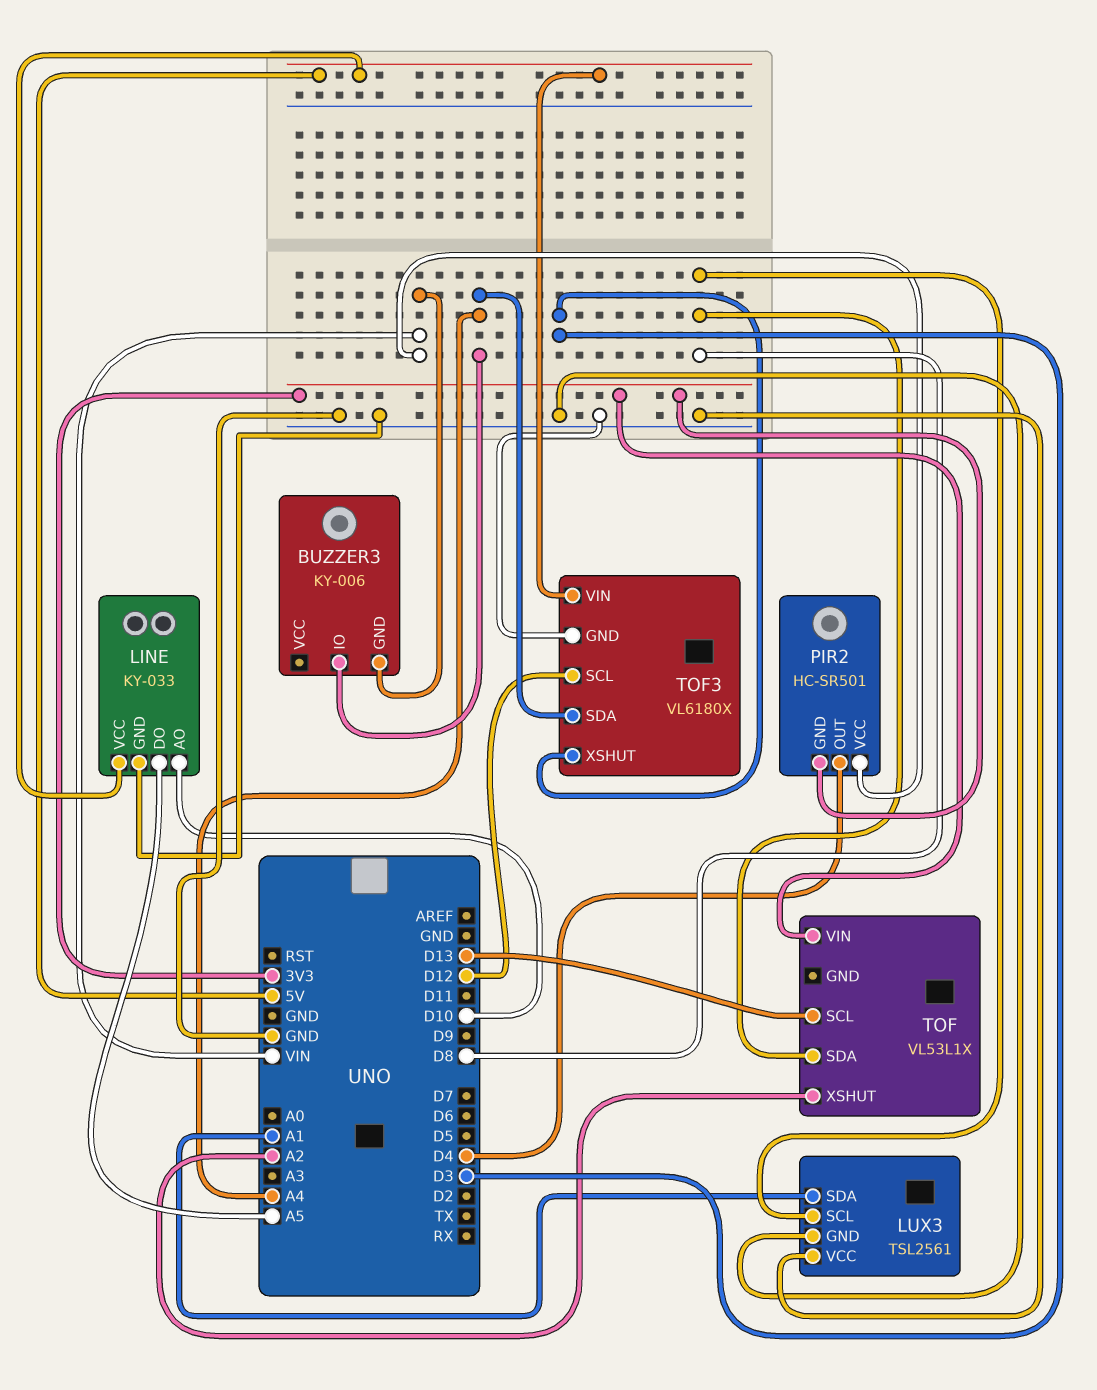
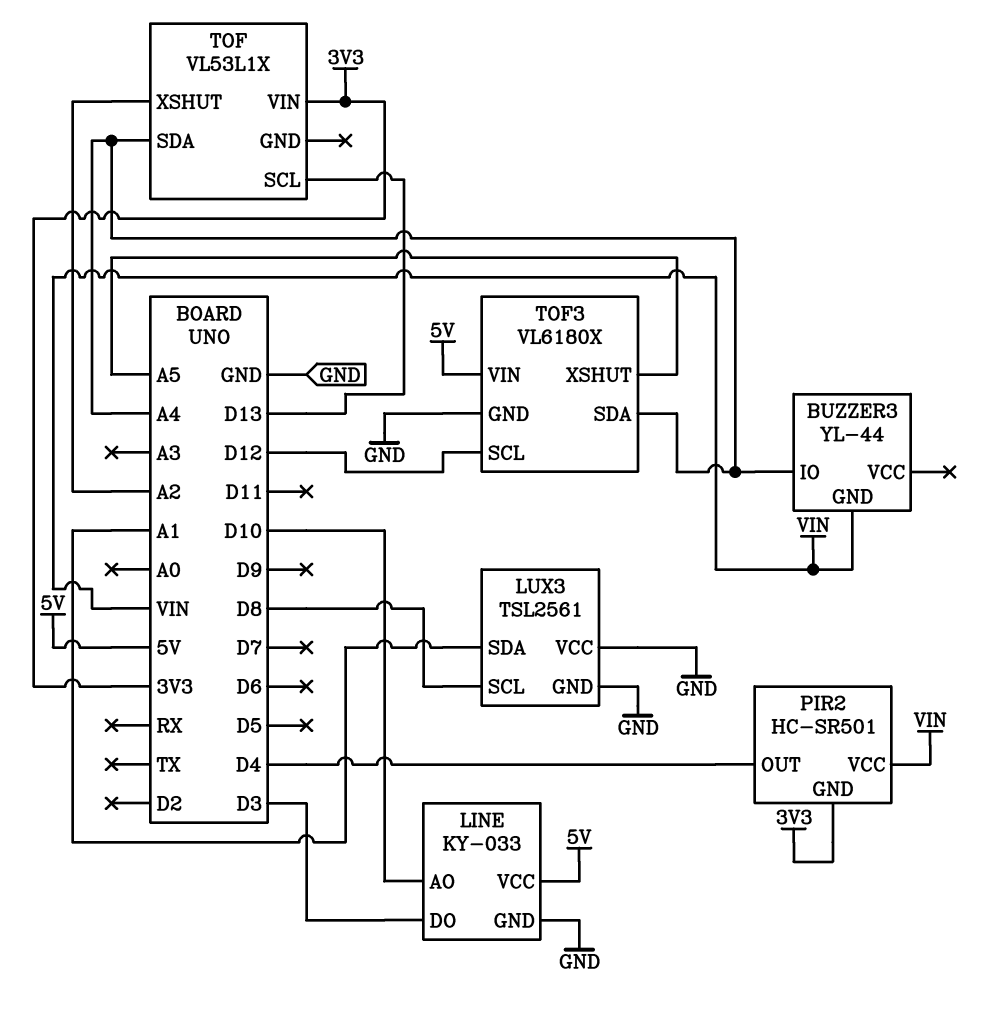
BUZZER3: KY-006 -> YL-44
LINE pin DO: A5 -> D3
TOF pin SDA: D8 -> A4
TOF3 pin XSHUT: D3 -> A5

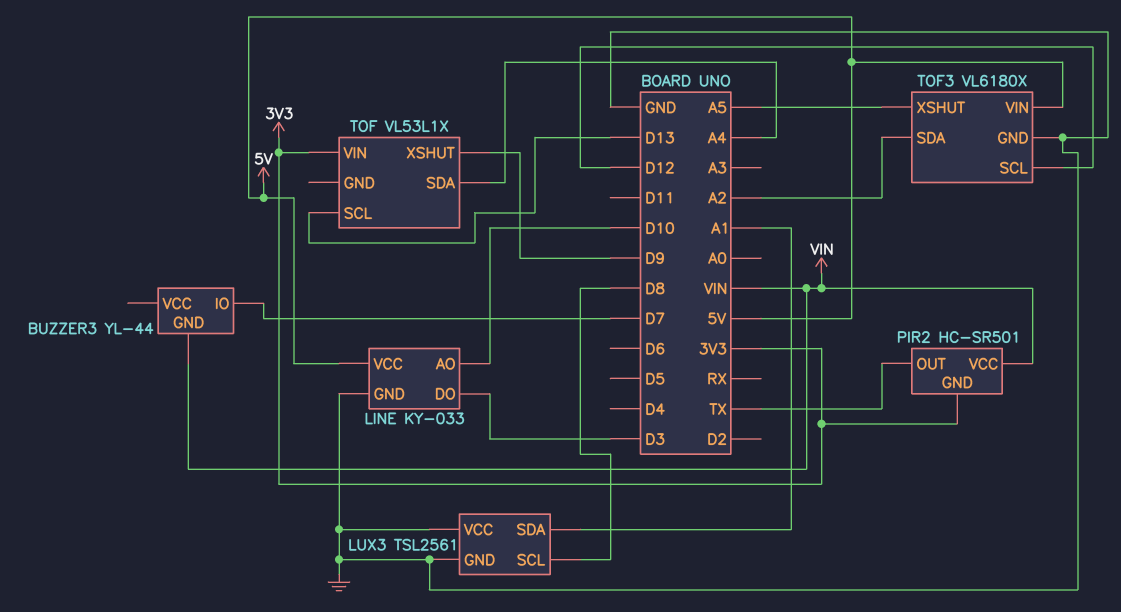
BUZZER3 pin IO: A4 -> D7
PIR2 pin OUT: D4 -> TX
TOF pin XSHUT: A2 -> D9
TOF3 pin SDA: A4 -> A2

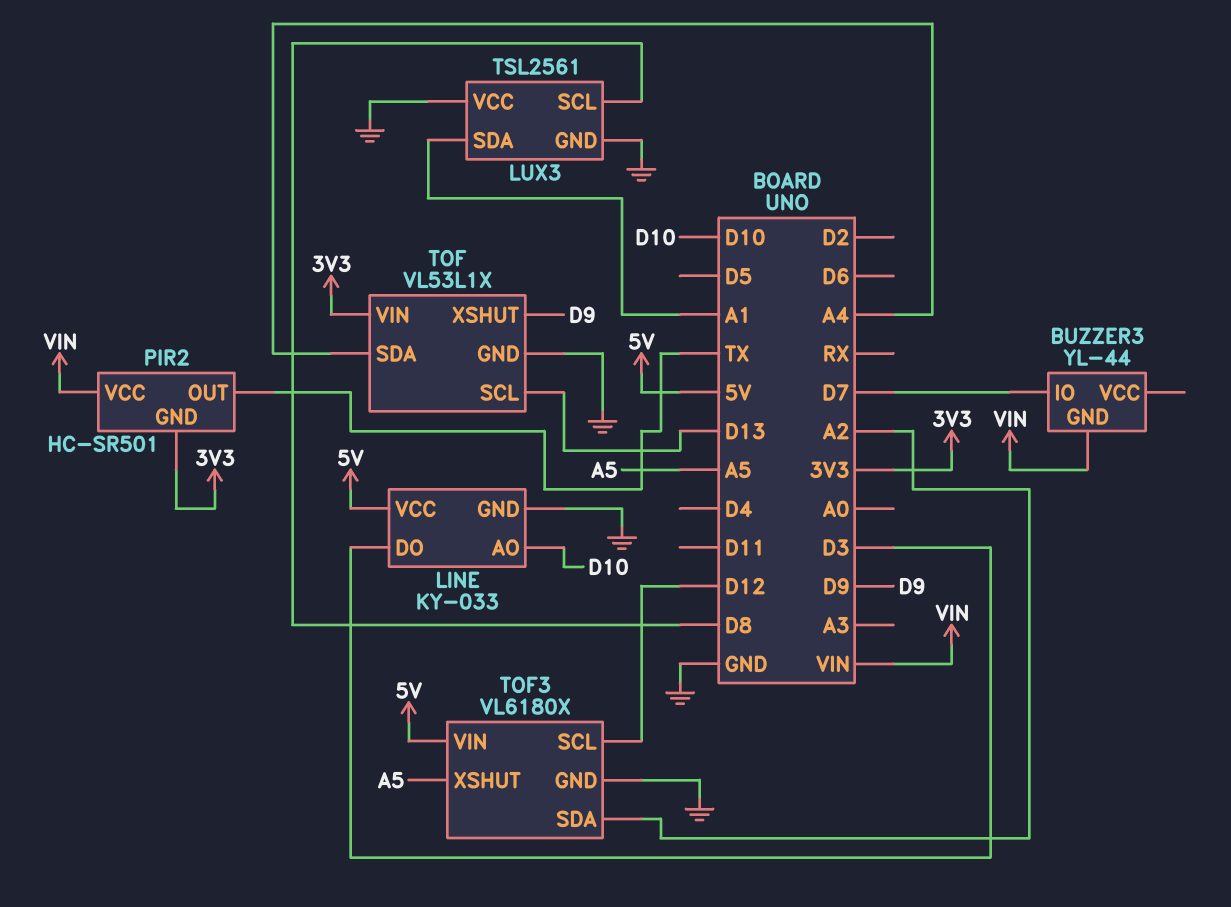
TOF pin GND: none -> GND

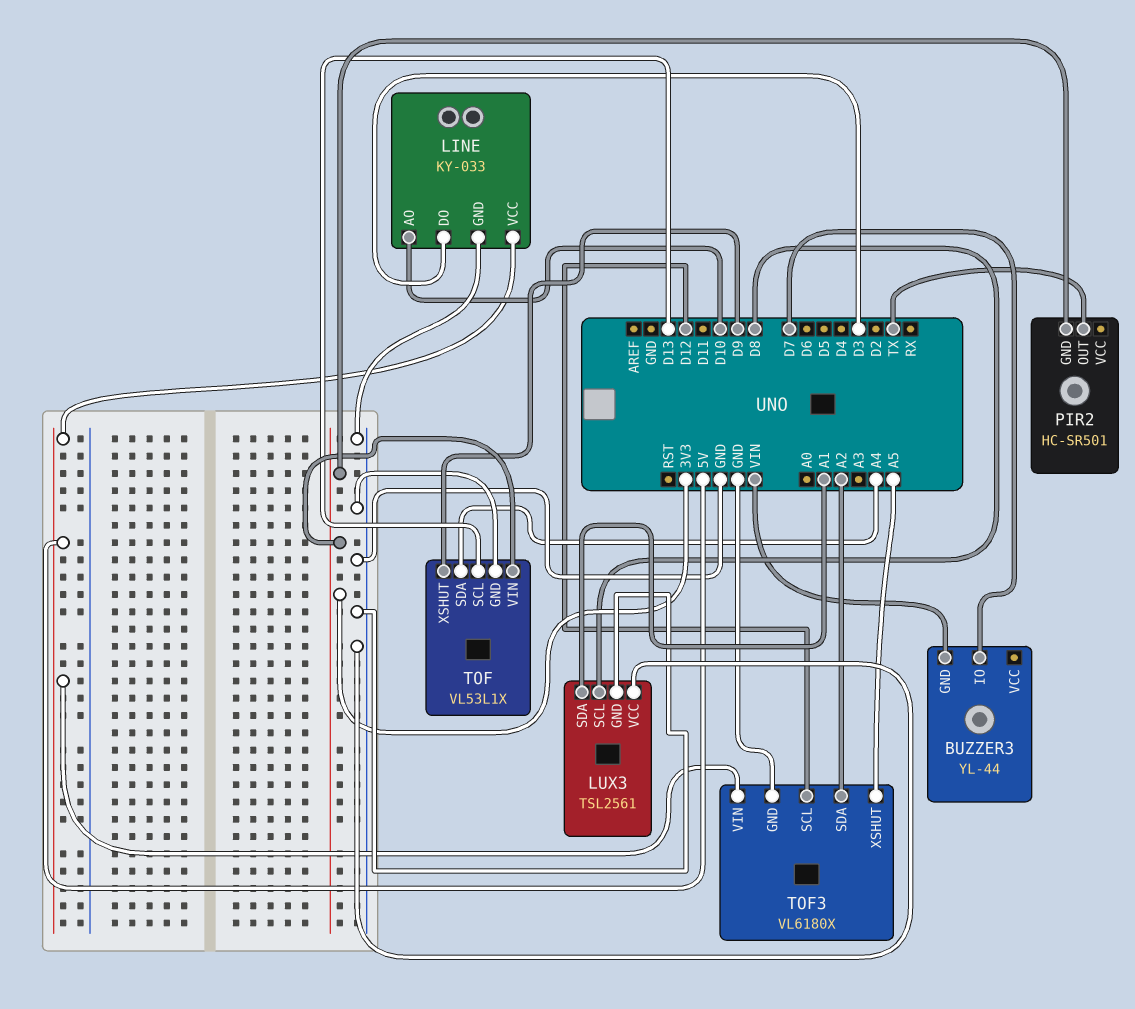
PIR2 pin VCC: VIN -> none

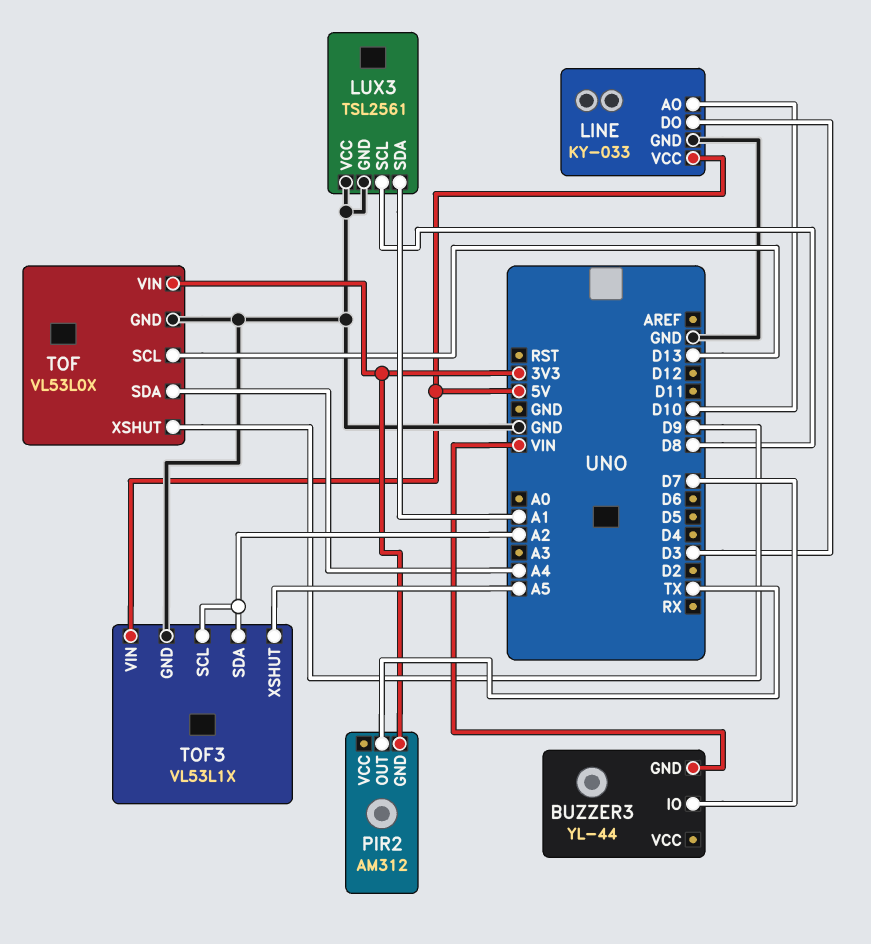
PIR2: HC-SR501 -> AM312
TOF: VL53L1X -> VL53L0X
TOF3: VL6180X -> VL53L1X
TOF3 pin SCL: D12 -> A2

